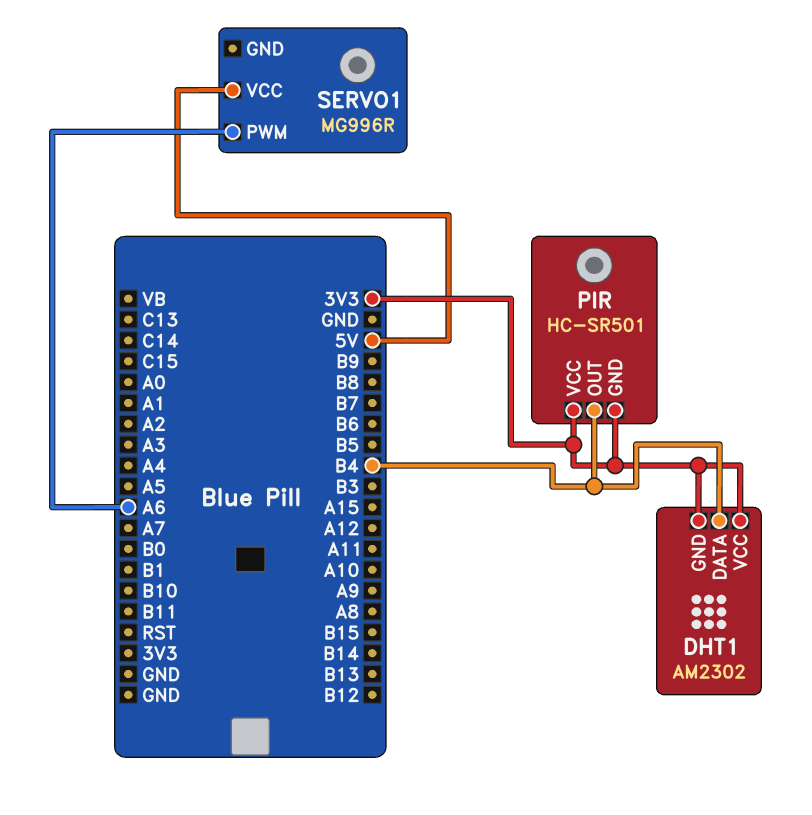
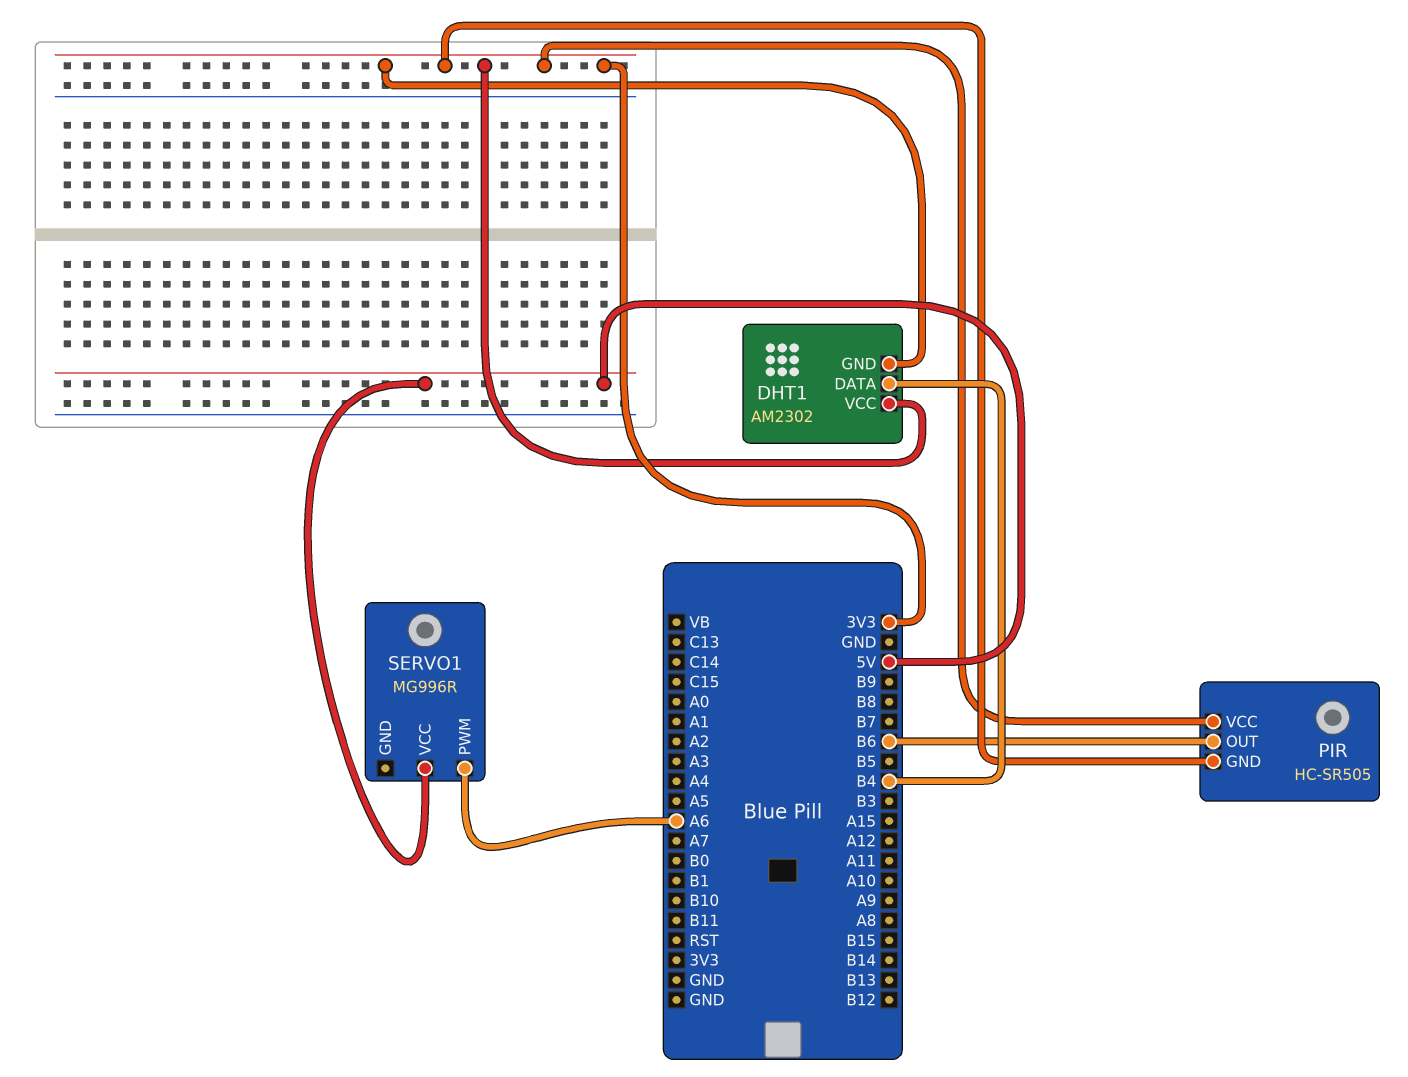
PIR: HC-SR501 -> HC-SR505
PIR pin OUT: B4 -> B6

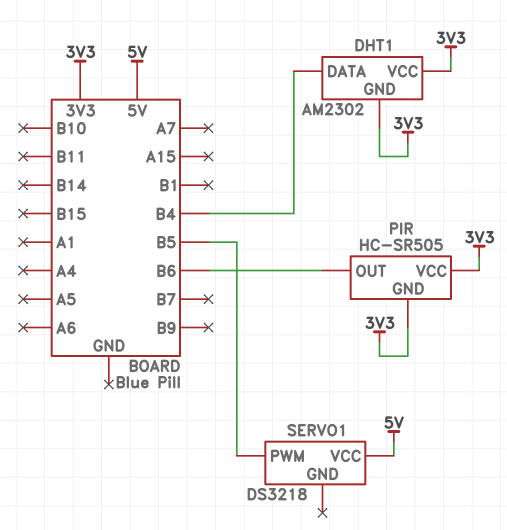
SERVO1: MG996R -> DS3218
SERVO1 pin PWM: A6 -> B5

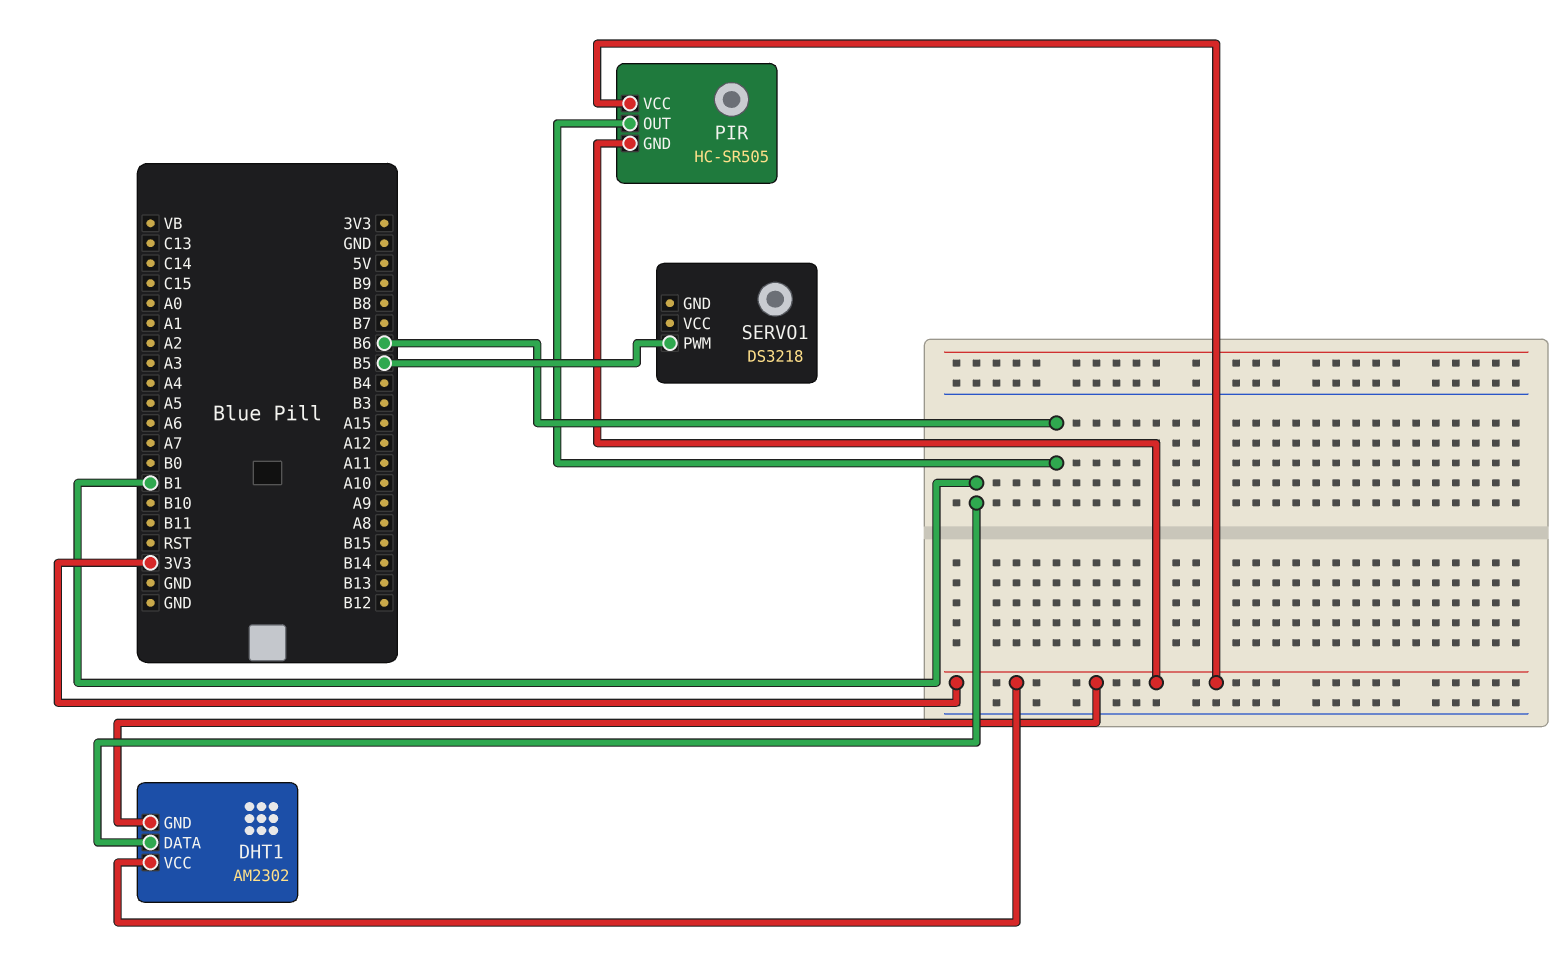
DHT1 pin DATA: B4 -> B1
SERVO1 pin VCC: 5V -> none

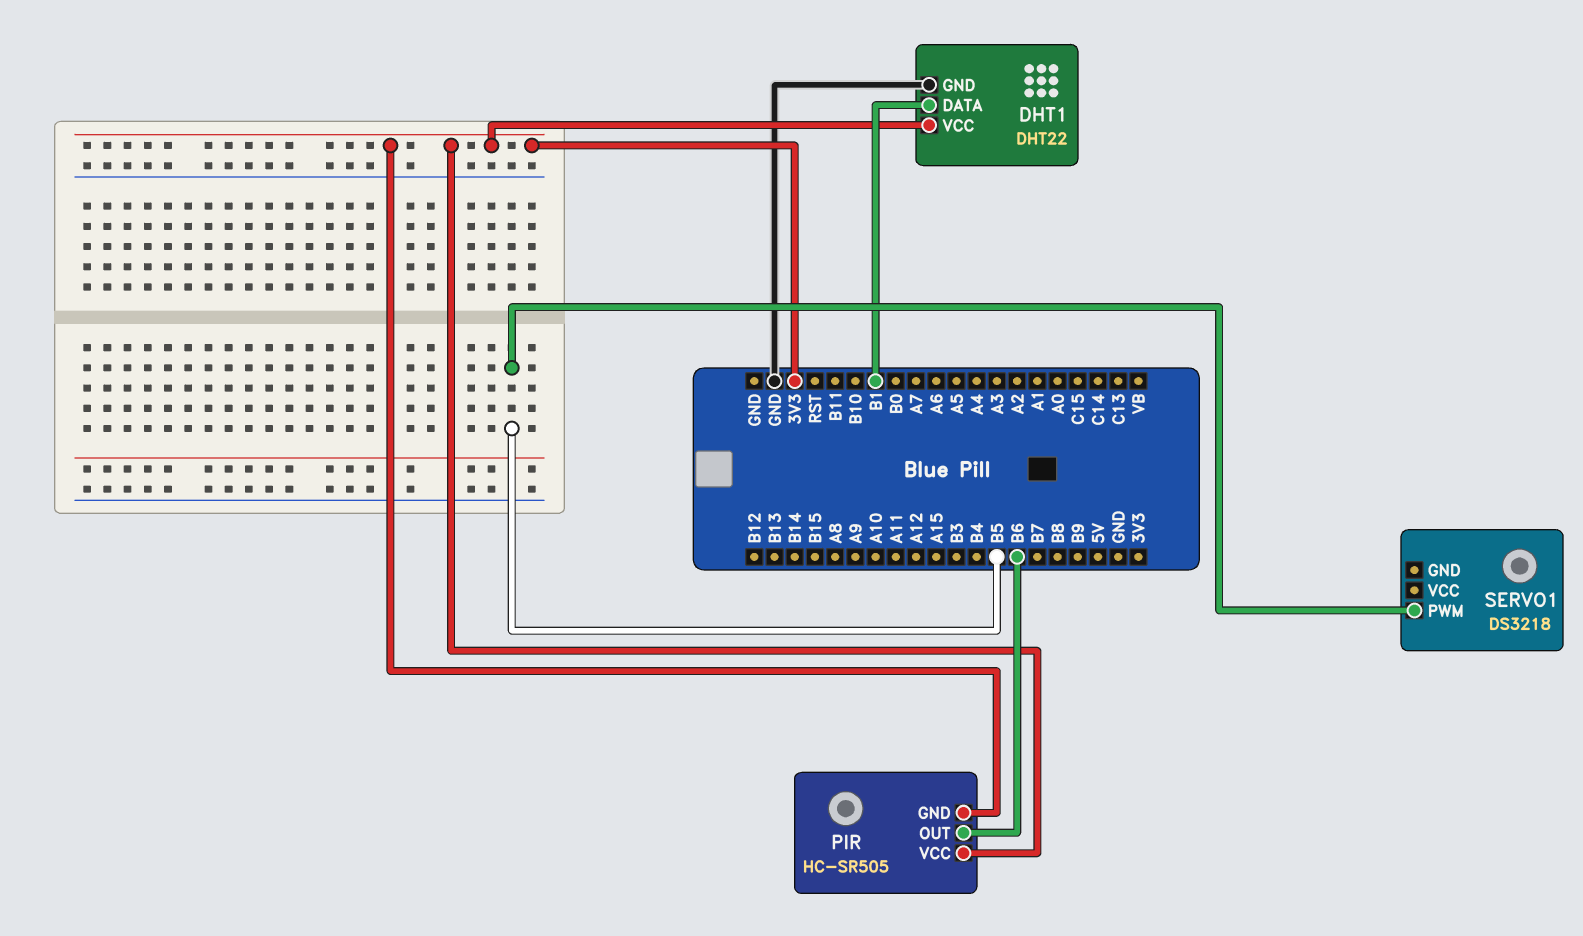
DHT1: AM2302 -> DHT22
DHT1 pin GND: 3V3 -> GND

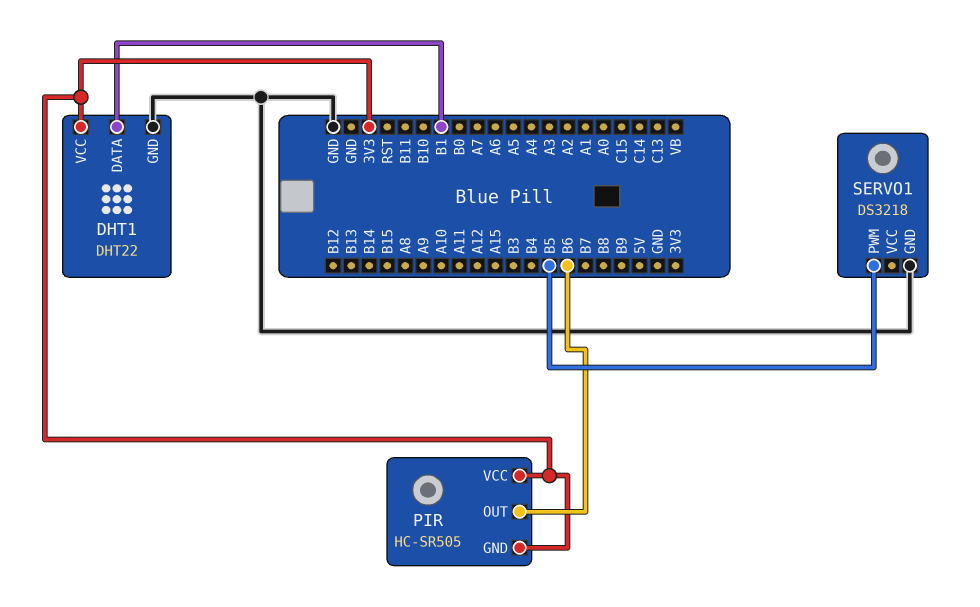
SERVO1 pin GND: none -> GND

